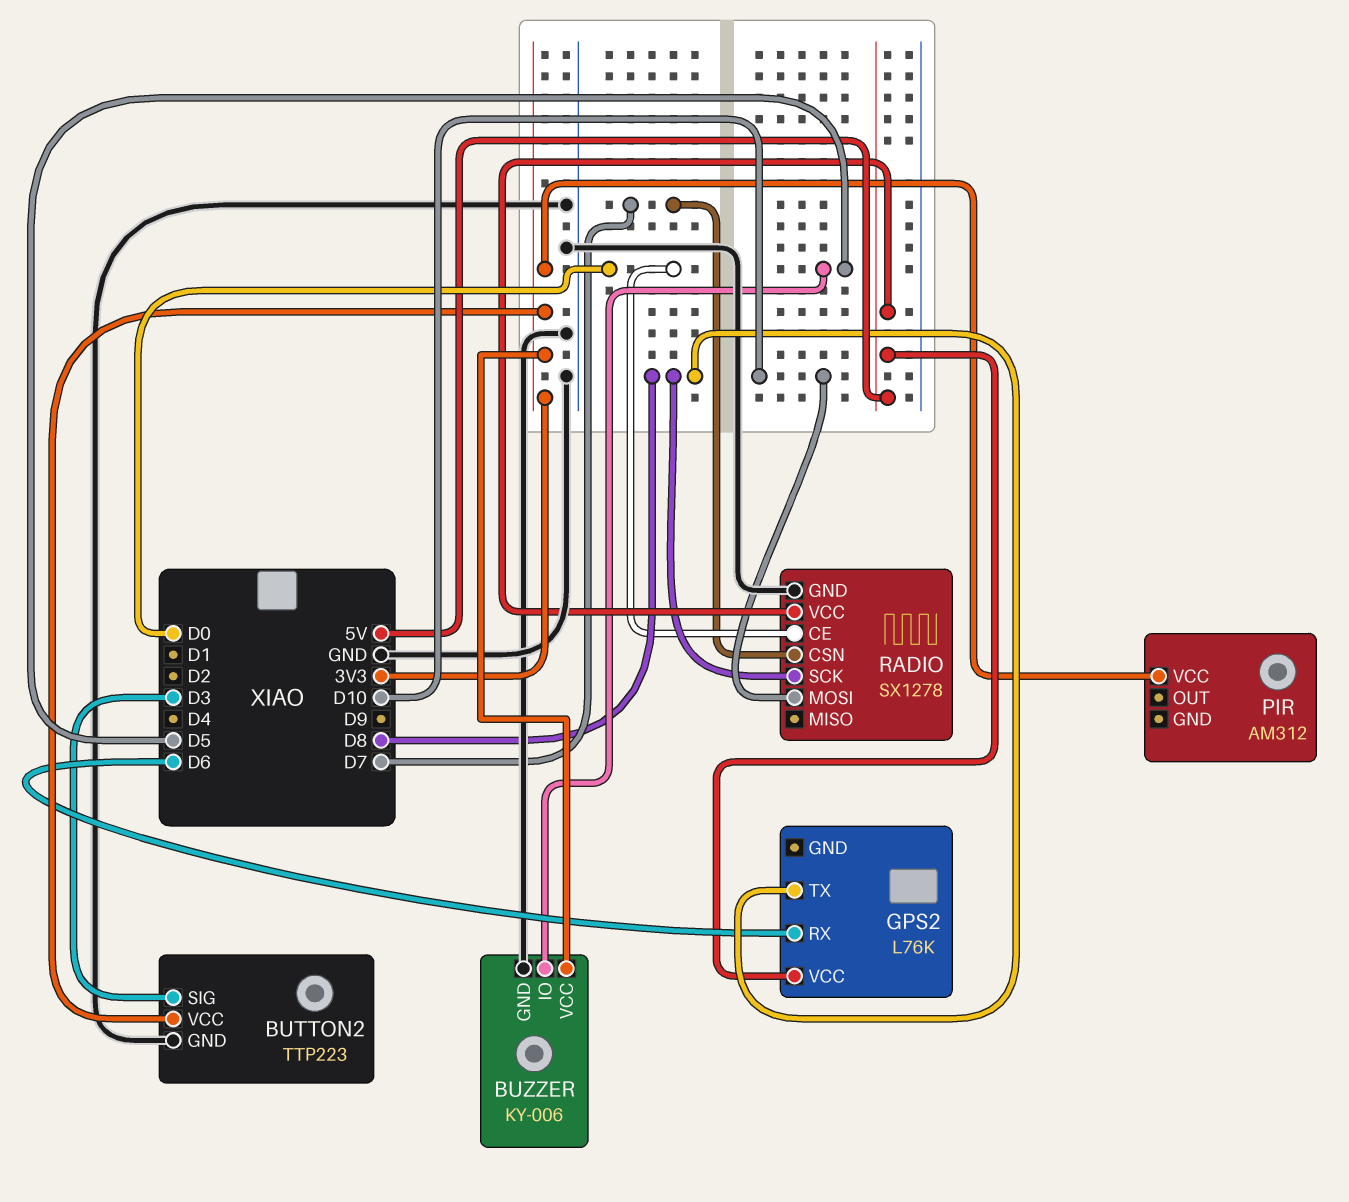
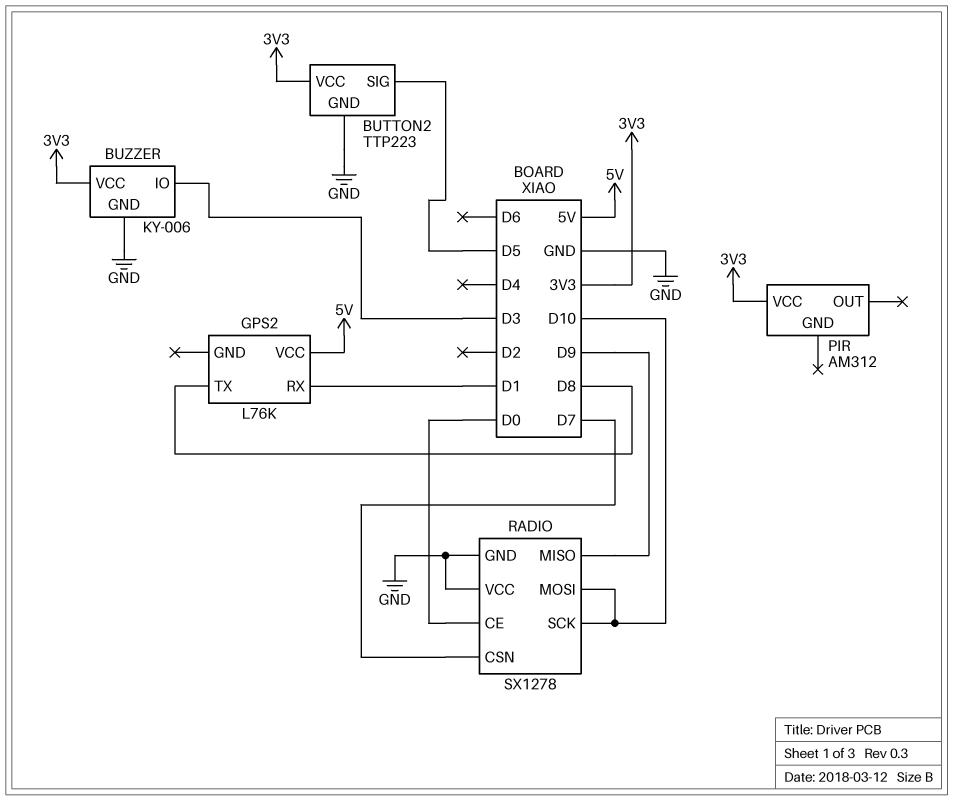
BUTTON2 pin SIG: D3 -> D5
BUZZER pin IO: D5 -> D3
GPS2 pin RX: D6 -> D1
RADIO pin MISO: none -> D9
RADIO pin SCK: D8 -> D10
RADIO pin VCC: 5V -> GND

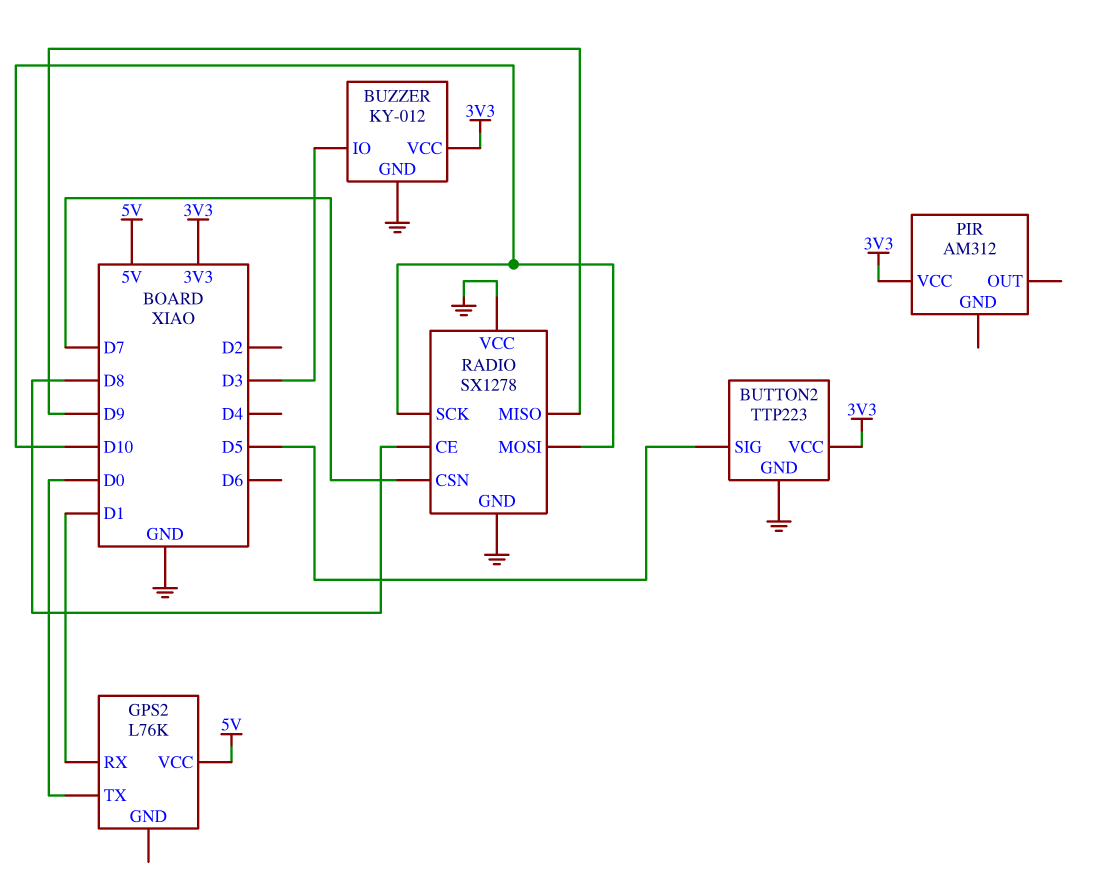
BUZZER: KY-006 -> KY-012
GPS2 pin TX: D8 -> D0
RADIO pin CE: D0 -> D8

